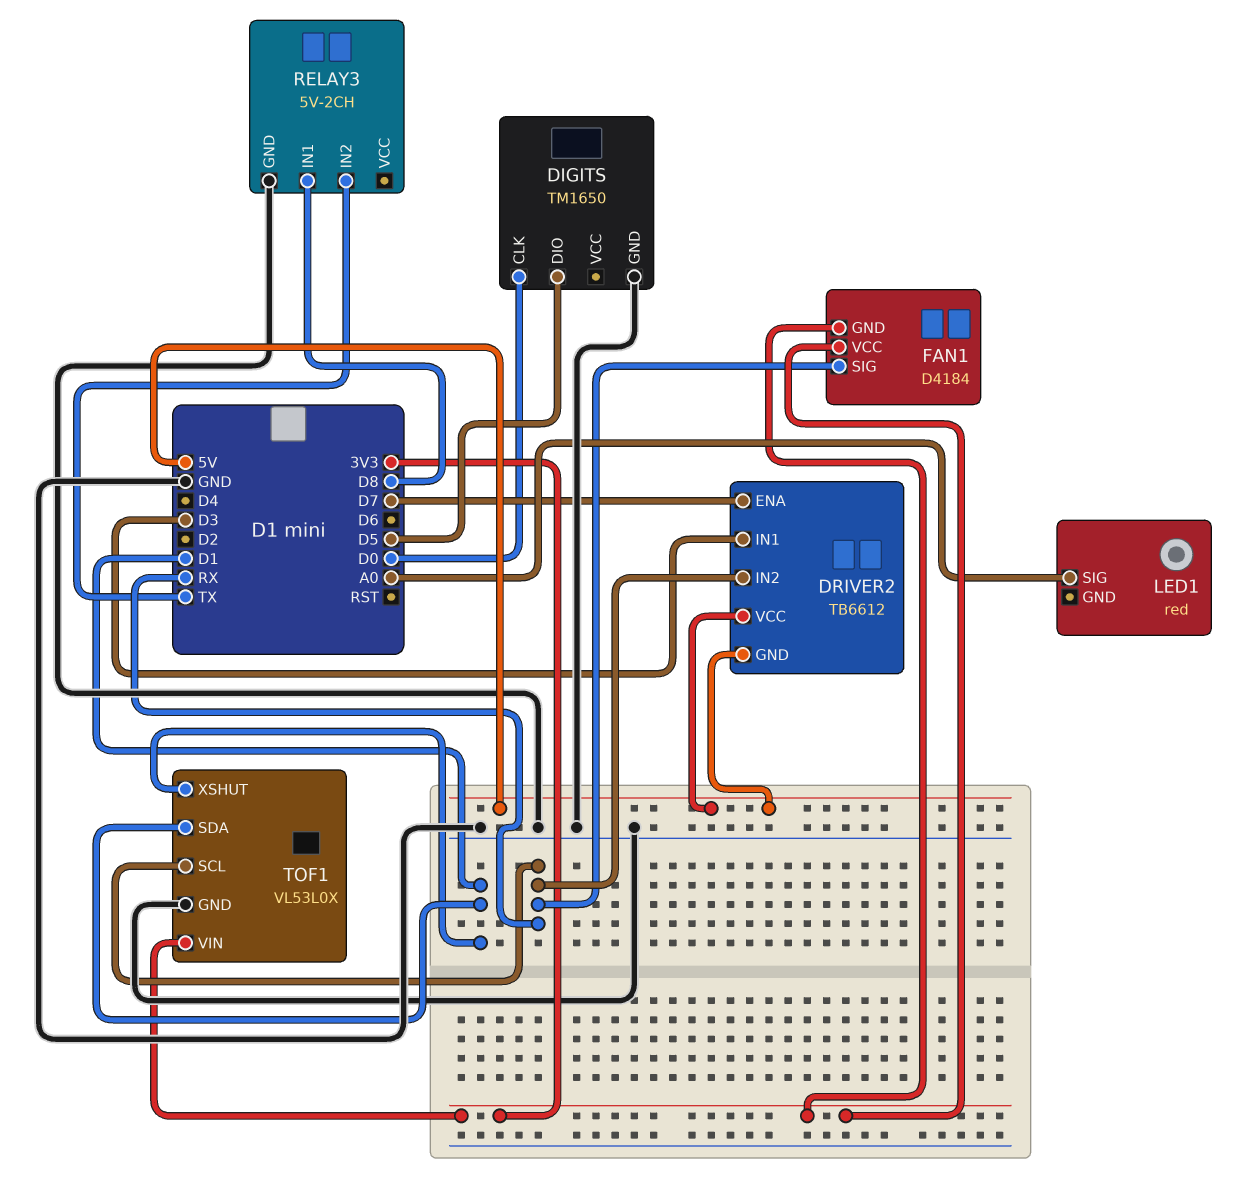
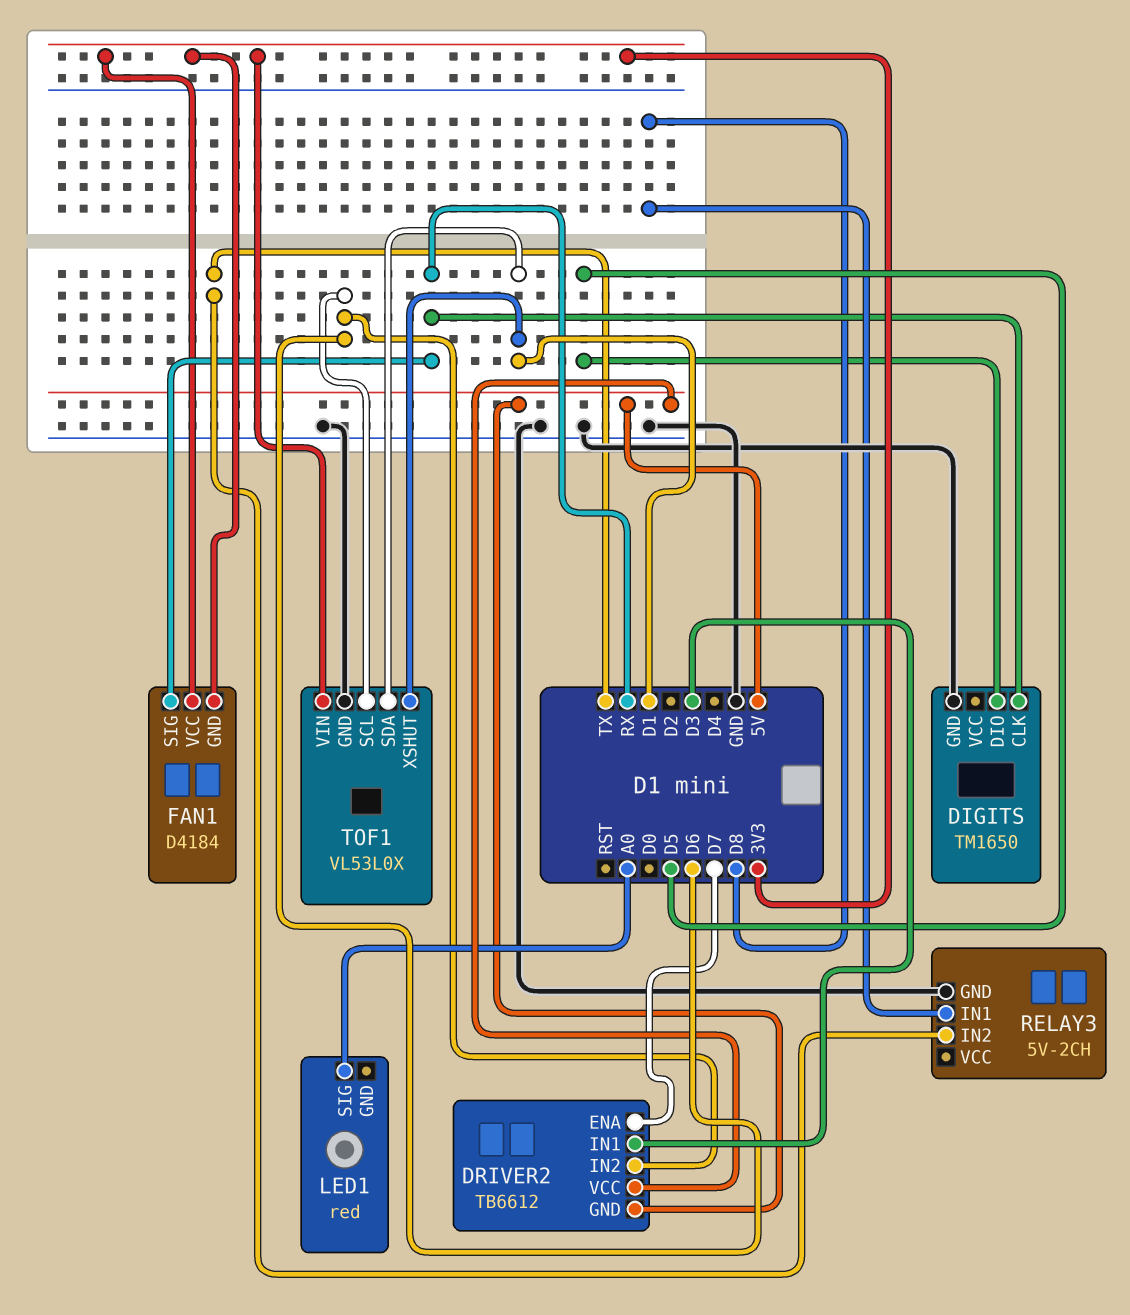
DIGITS pin CLK: D0 -> RX
DRIVER2 pin IN2: RX -> D6
TOF1 pin SCL: RX -> D6

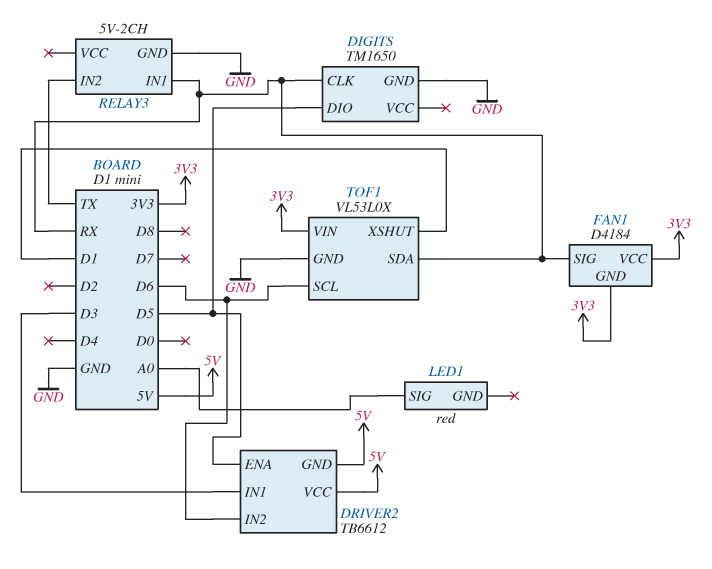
DRIVER2 pin ENA: D7 -> D5
RELAY3 pin IN1: D8 -> RX
TOF1 pin SDA: D1 -> RX

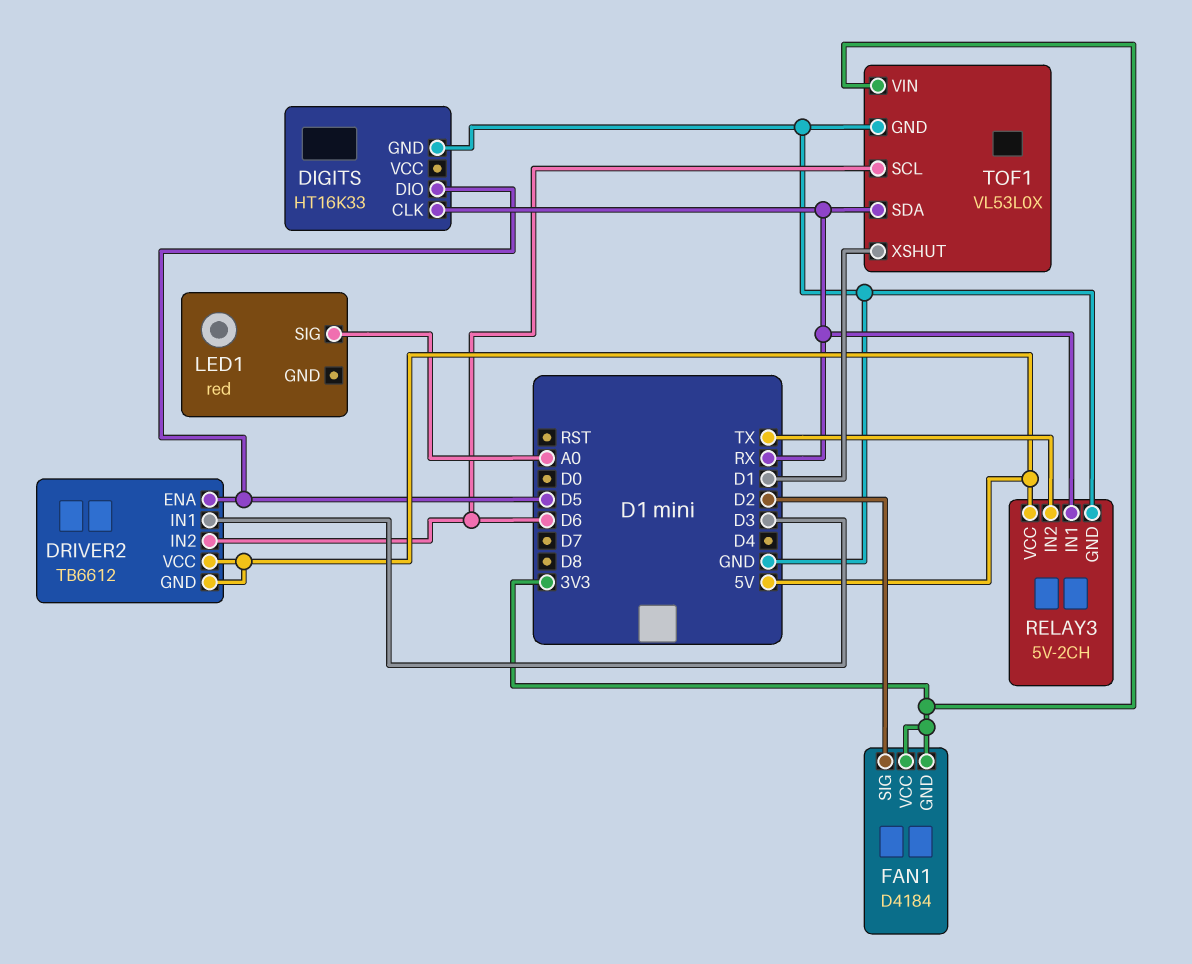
DIGITS: TM1650 -> HT16K33
FAN1 pin SIG: RX -> D2
RELAY3 pin VCC: none -> 5V

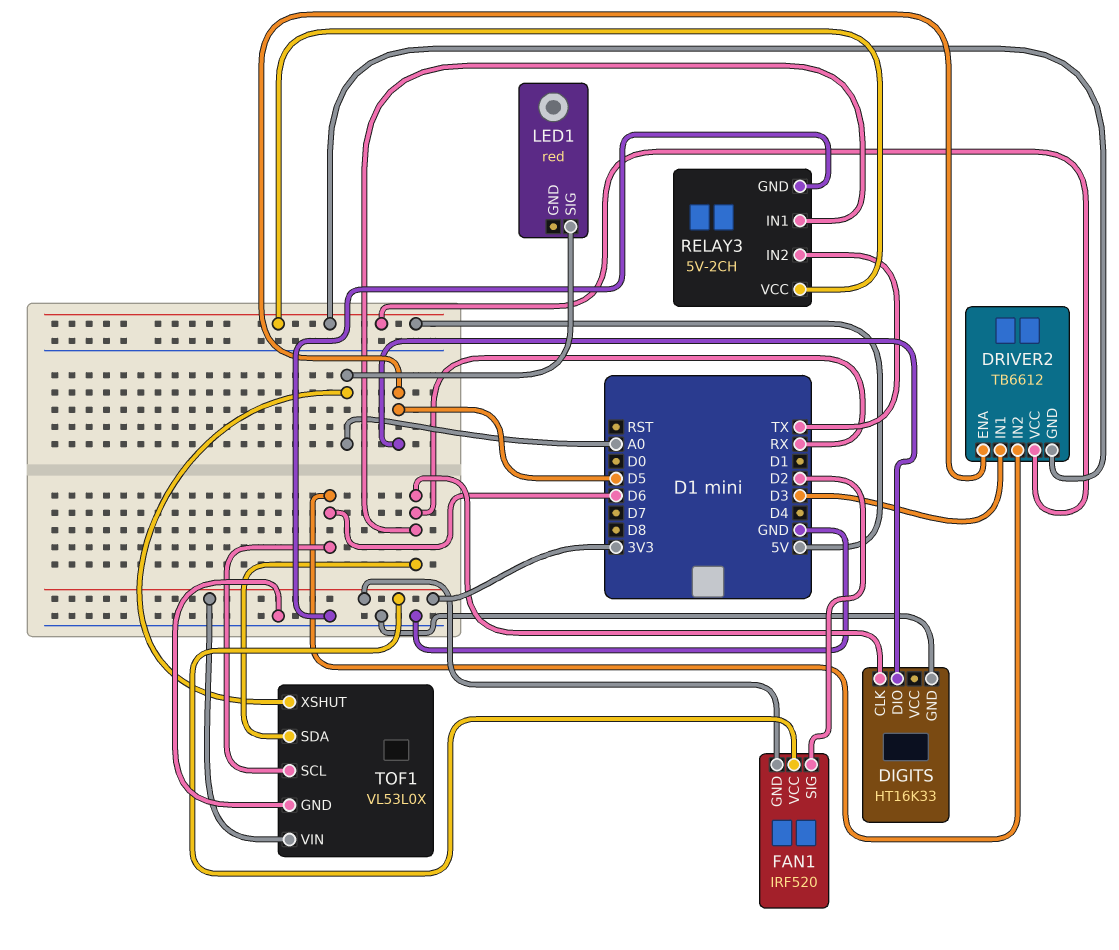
FAN1: D4184 -> IRF520
TOF1 pin XSHUT: D1 -> A0

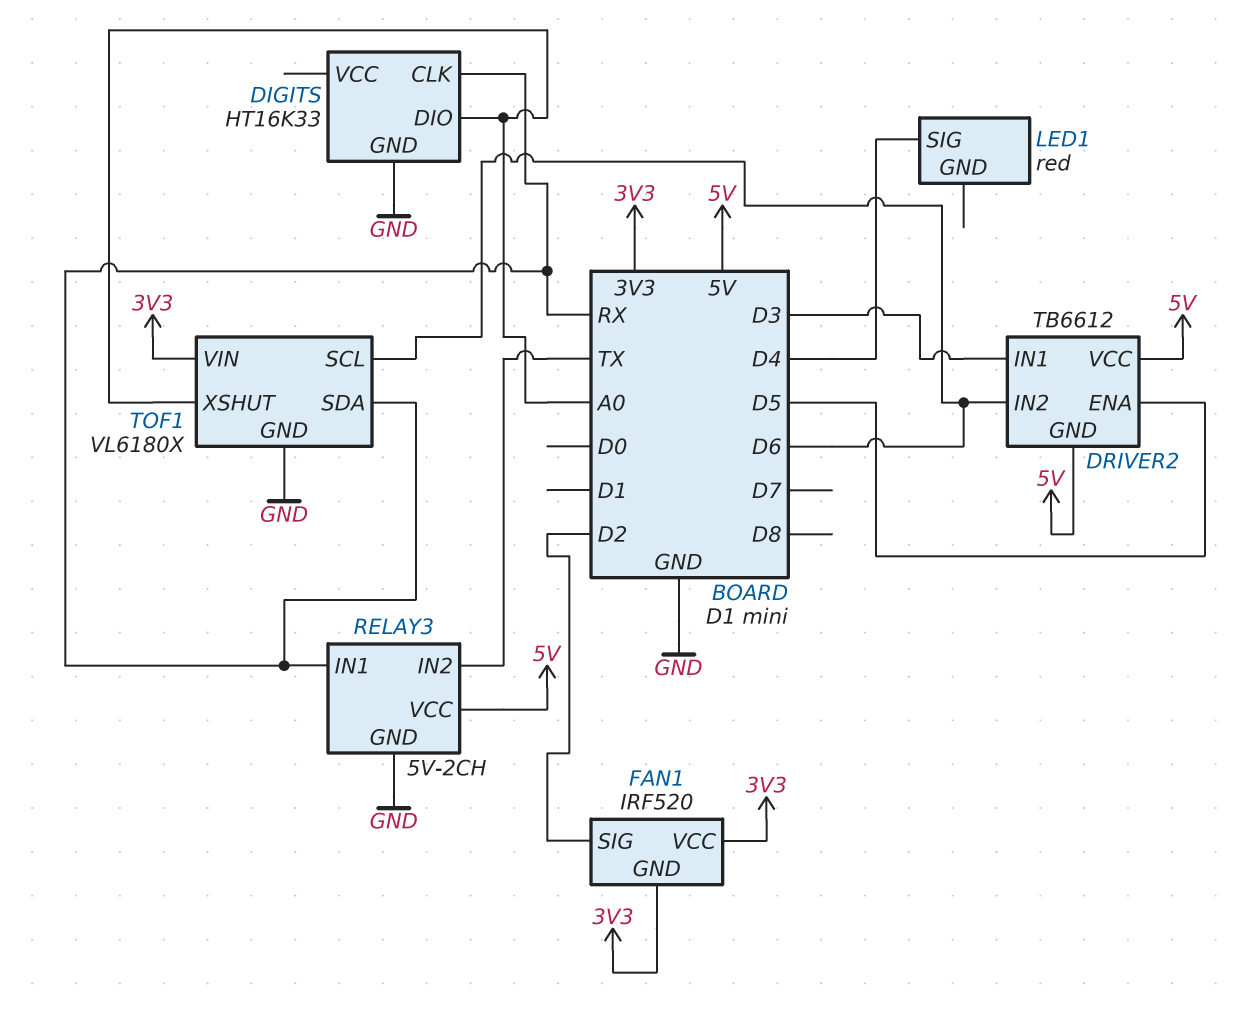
DIGITS pin DIO: D5 -> A0
LED1 pin SIG: A0 -> D4
TOF1: VL53L0X -> VL6180X

